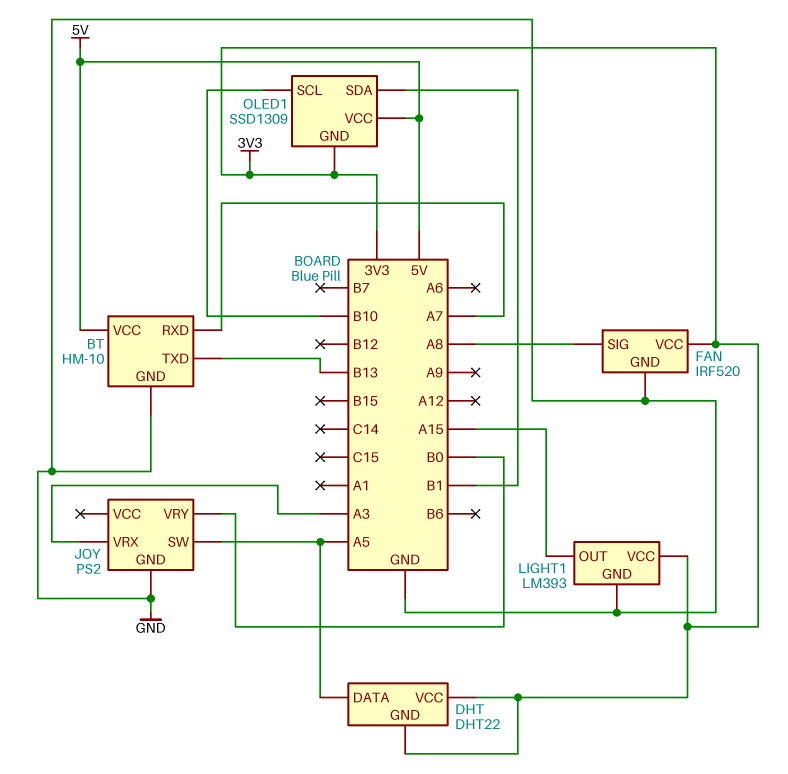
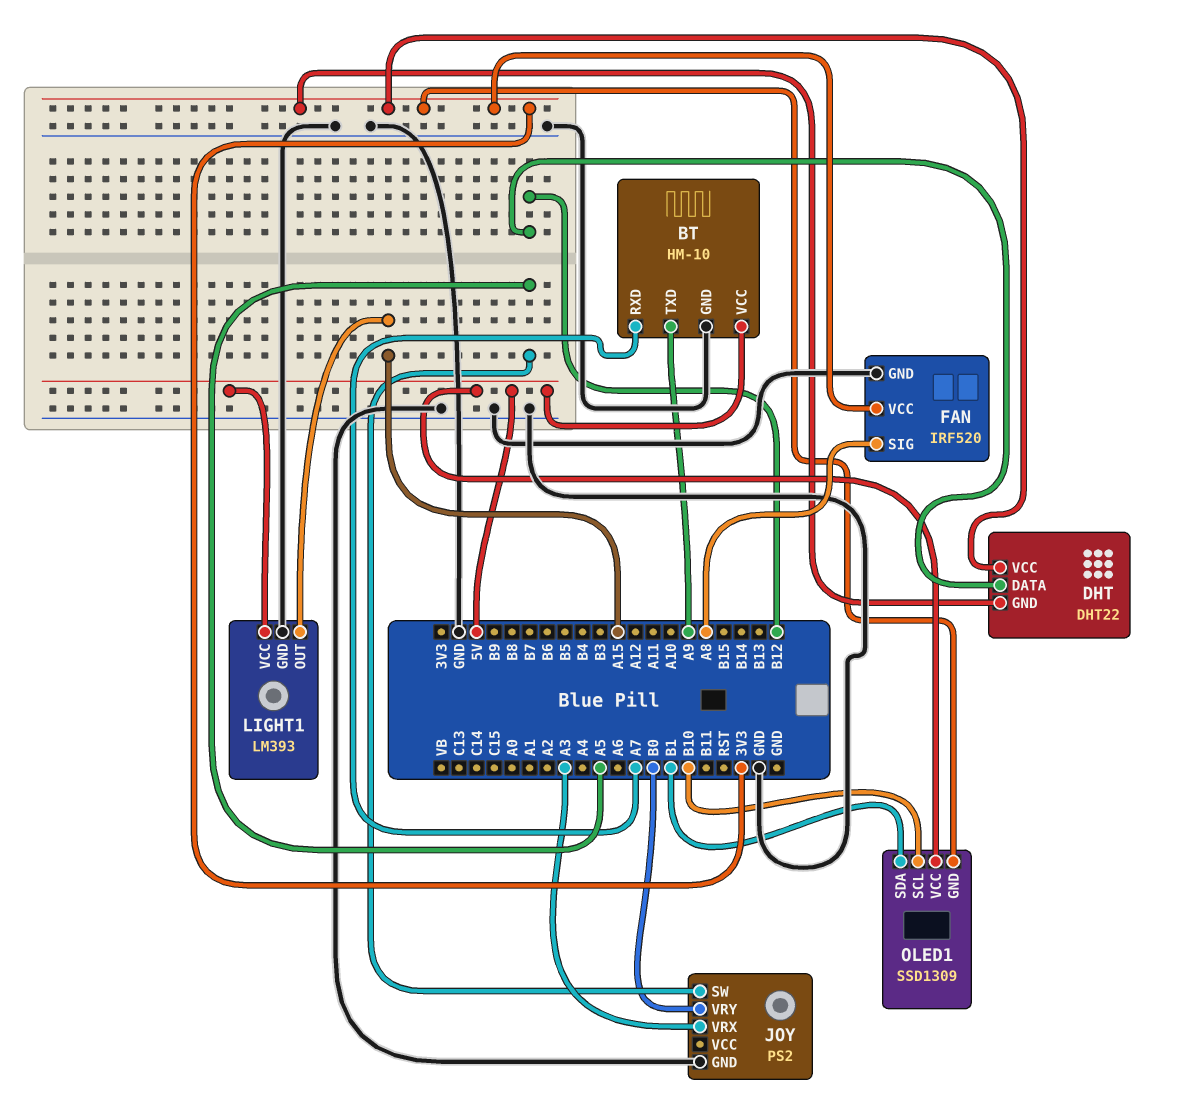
BT pin TXD: B13 -> A9
DHT pin DATA: A5 -> B12
LIGHT1 pin VCC: 3V3 -> 5V

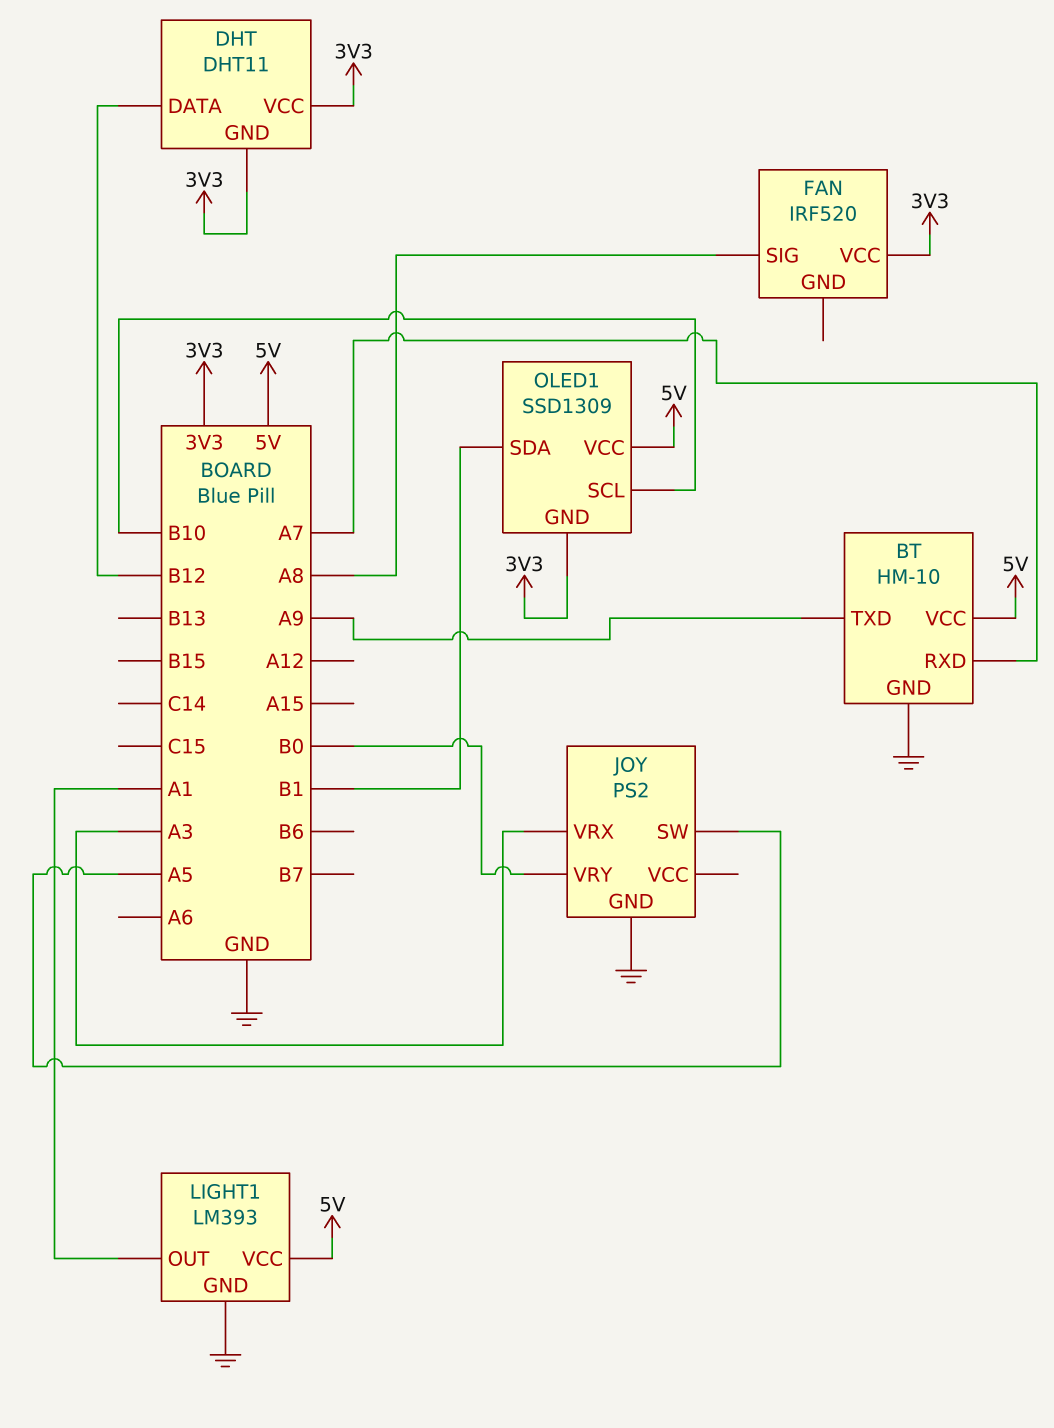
DHT: DHT22 -> DHT11
FAN pin GND: GND -> none
LIGHT1 pin OUT: A15 -> A1

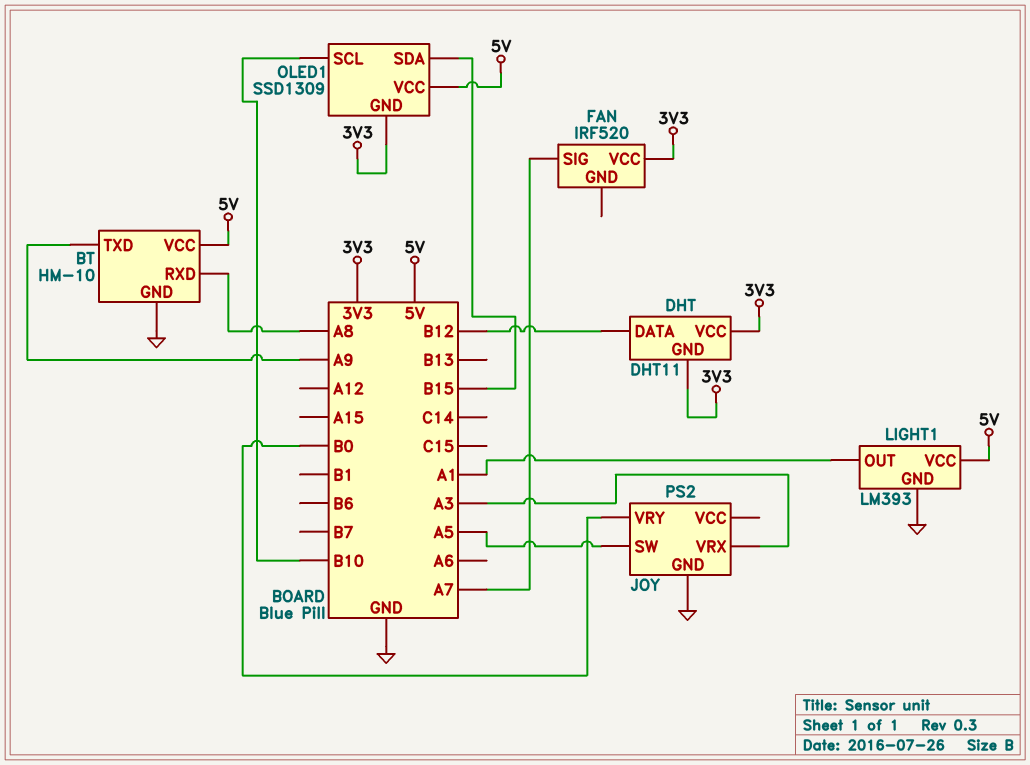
BT pin RXD: A7 -> A8
FAN pin SIG: A8 -> A7
OLED1 pin SDA: B1 -> B15

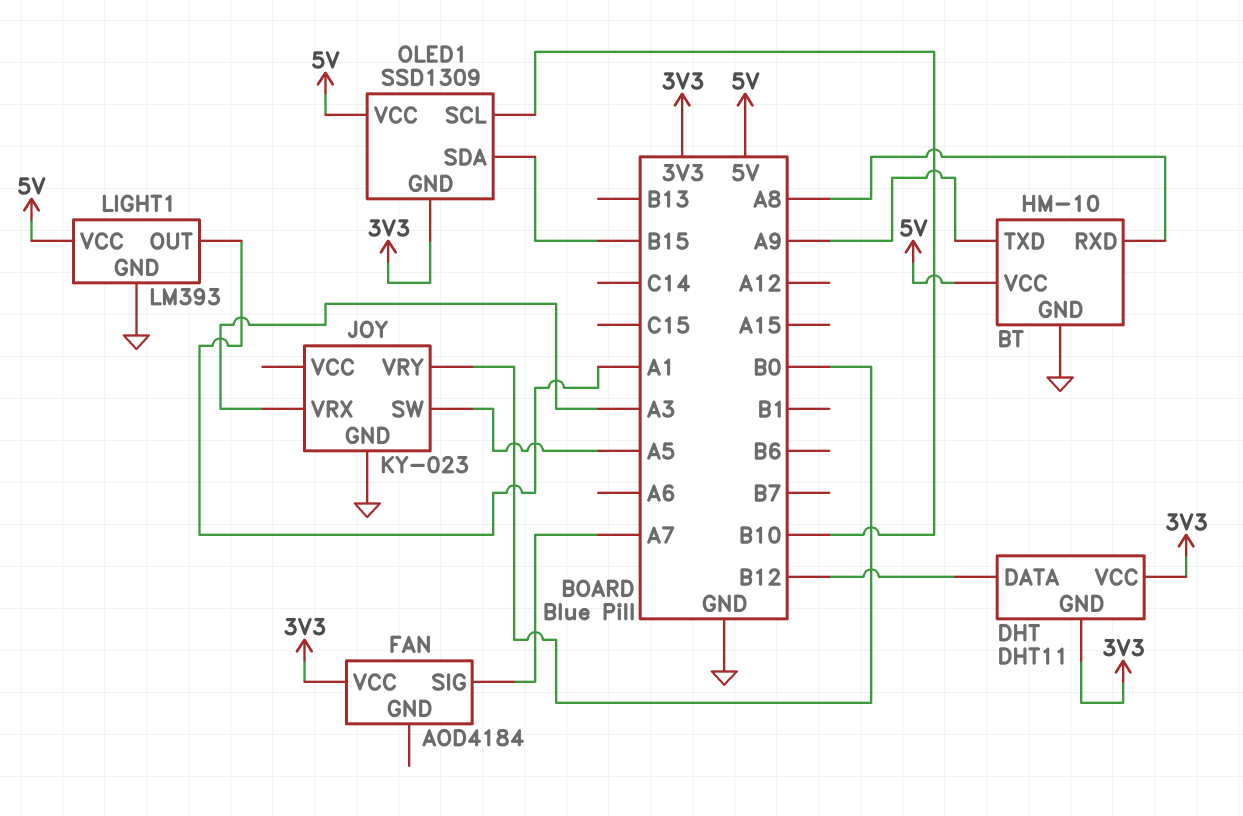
FAN: IRF520 -> AOD4184
JOY: PS2 -> KY-023

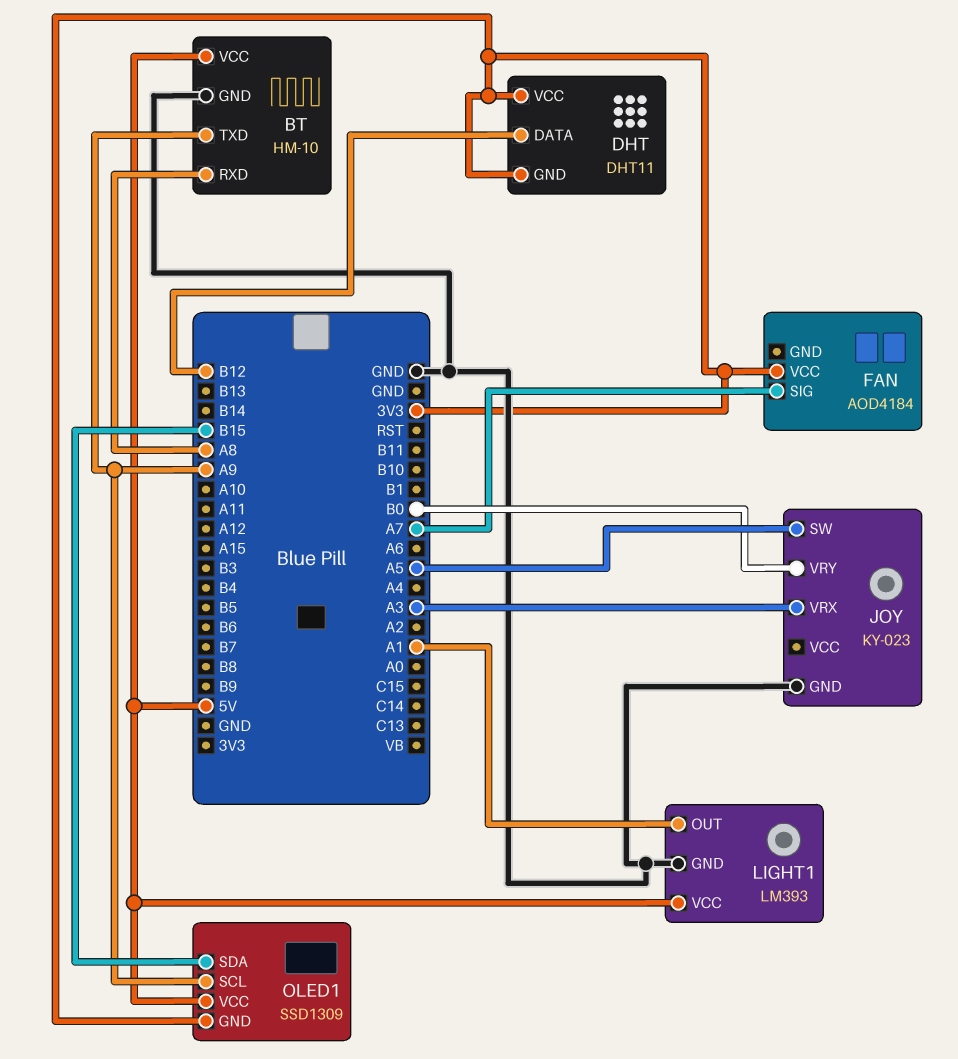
OLED1 pin SCL: B10 -> A9

